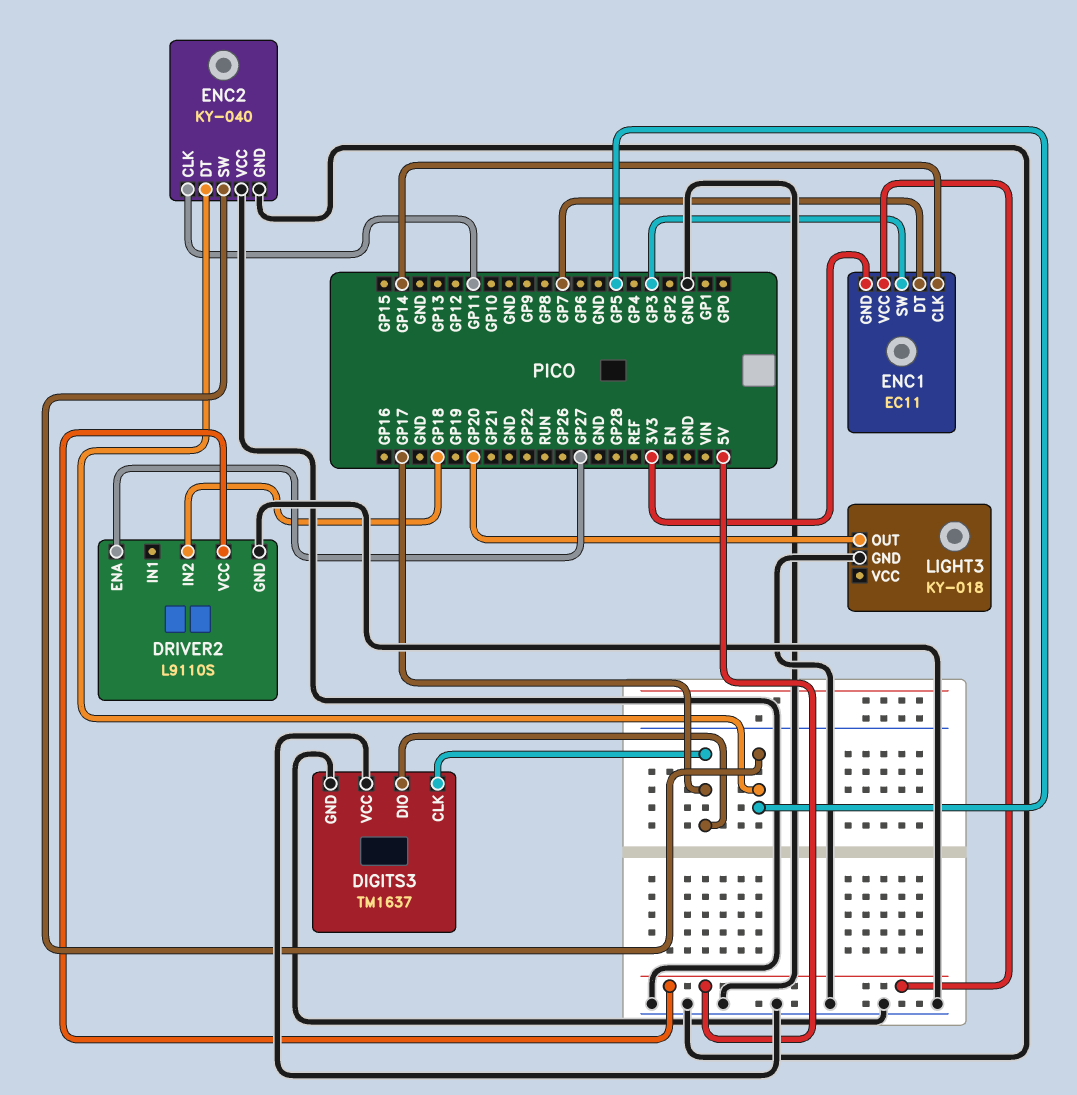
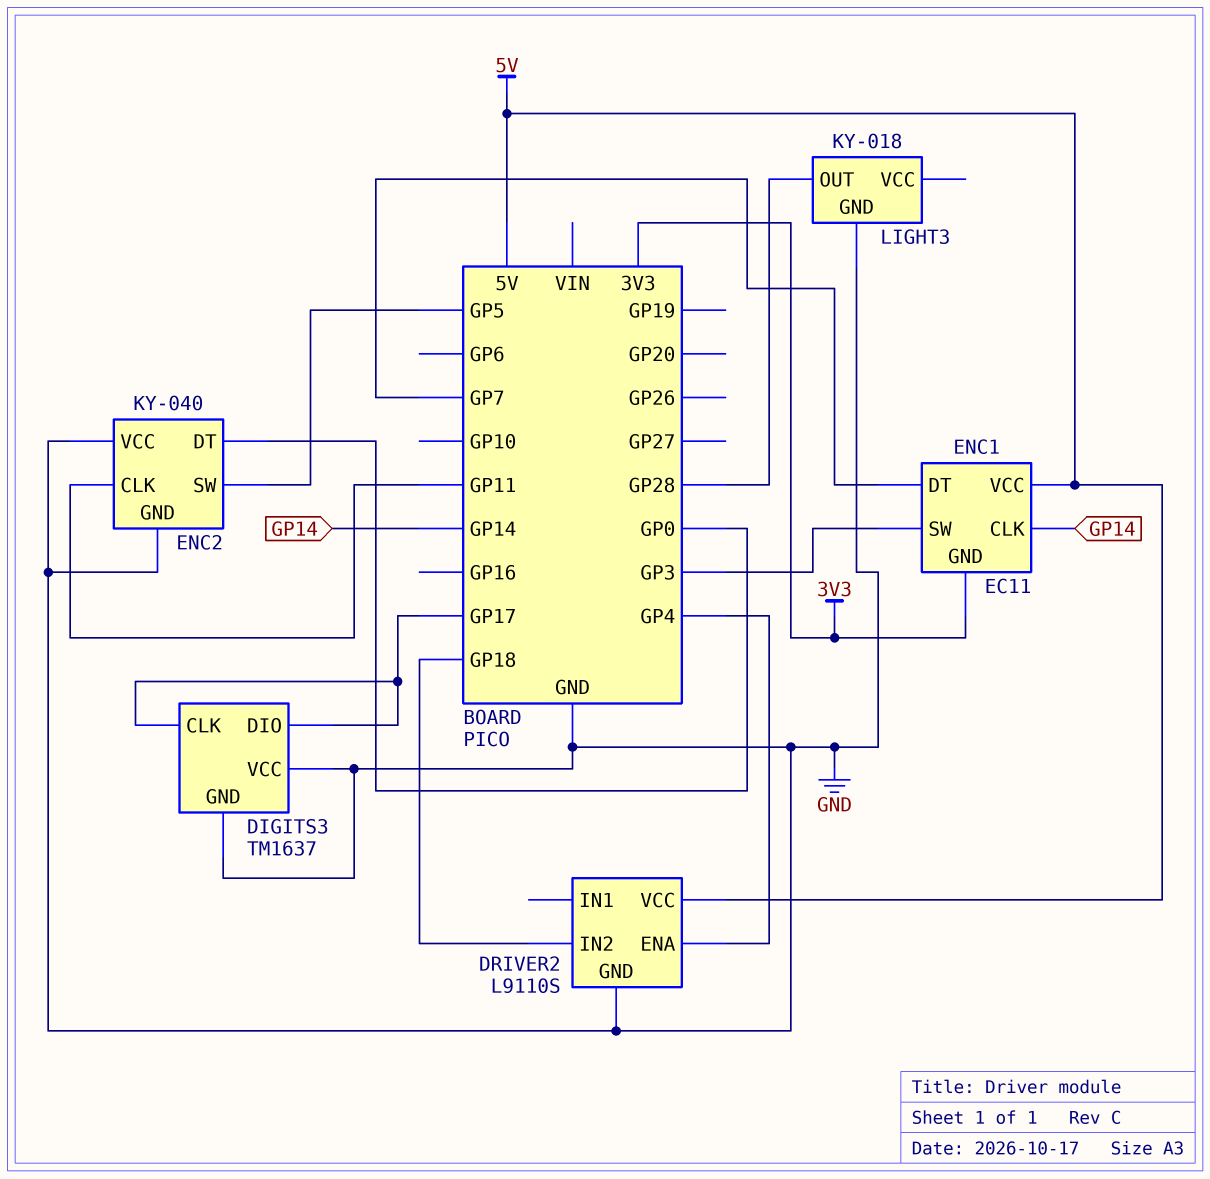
DRIVER2 pin ENA: GP27 -> GP4
ENC2 pin DT: GP5 -> GP0
LIGHT3 pin OUT: GP20 -> GP28

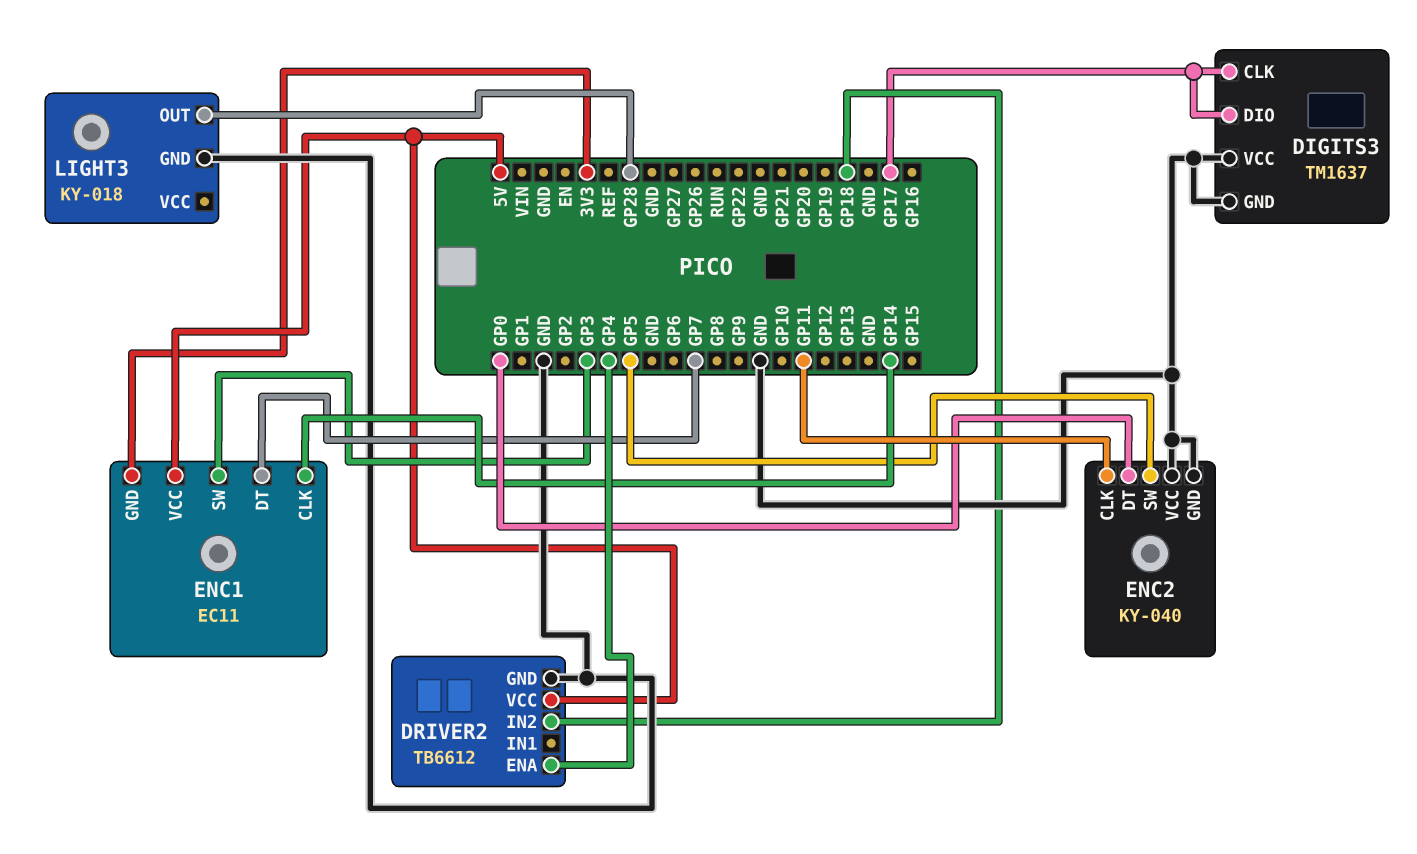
DRIVER2: L9110S -> TB6612

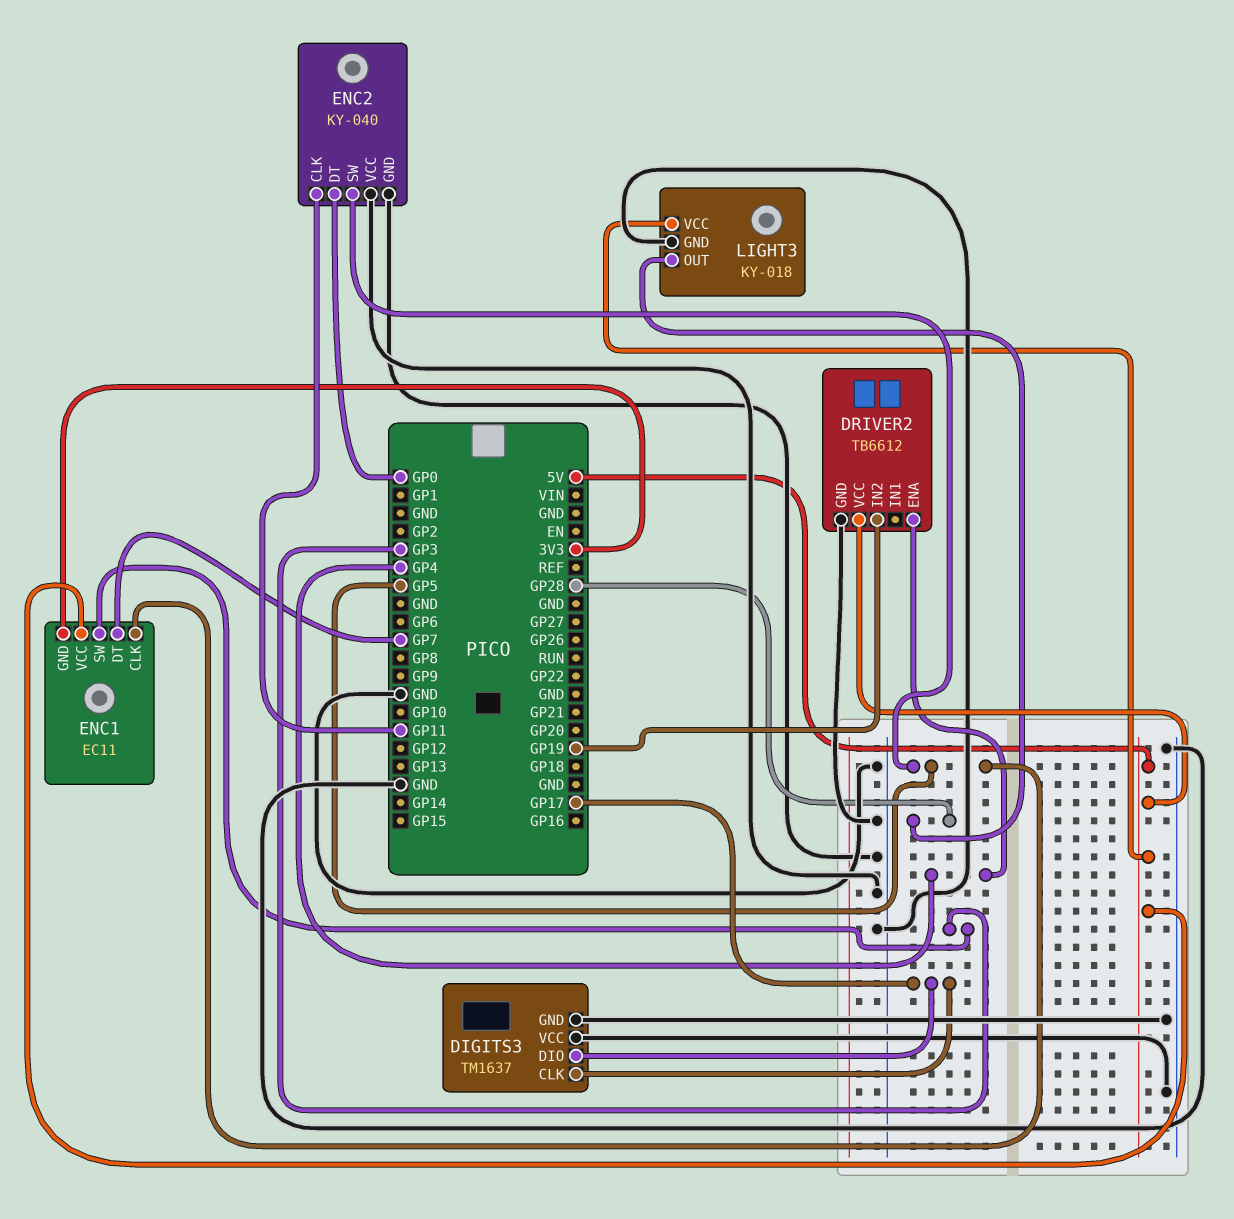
DRIVER2 pin IN2: GP18 -> GP19
ENC1 pin CLK: GP14 -> GP5
LIGHT3 pin VCC: none -> 5V

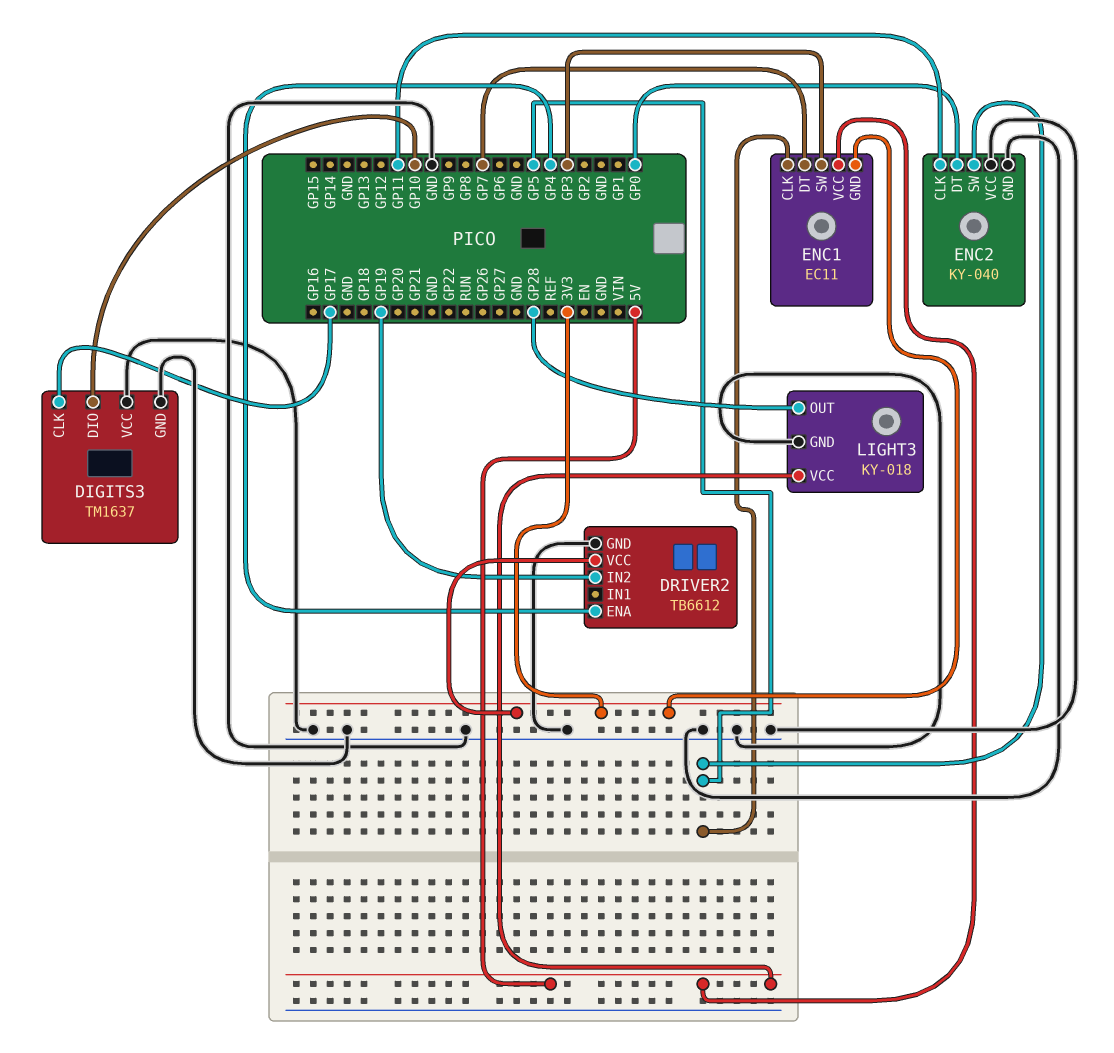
DIGITS3 pin DIO: GP17 -> GP10
DRIVER2 pin VCC: 5V -> 3V3

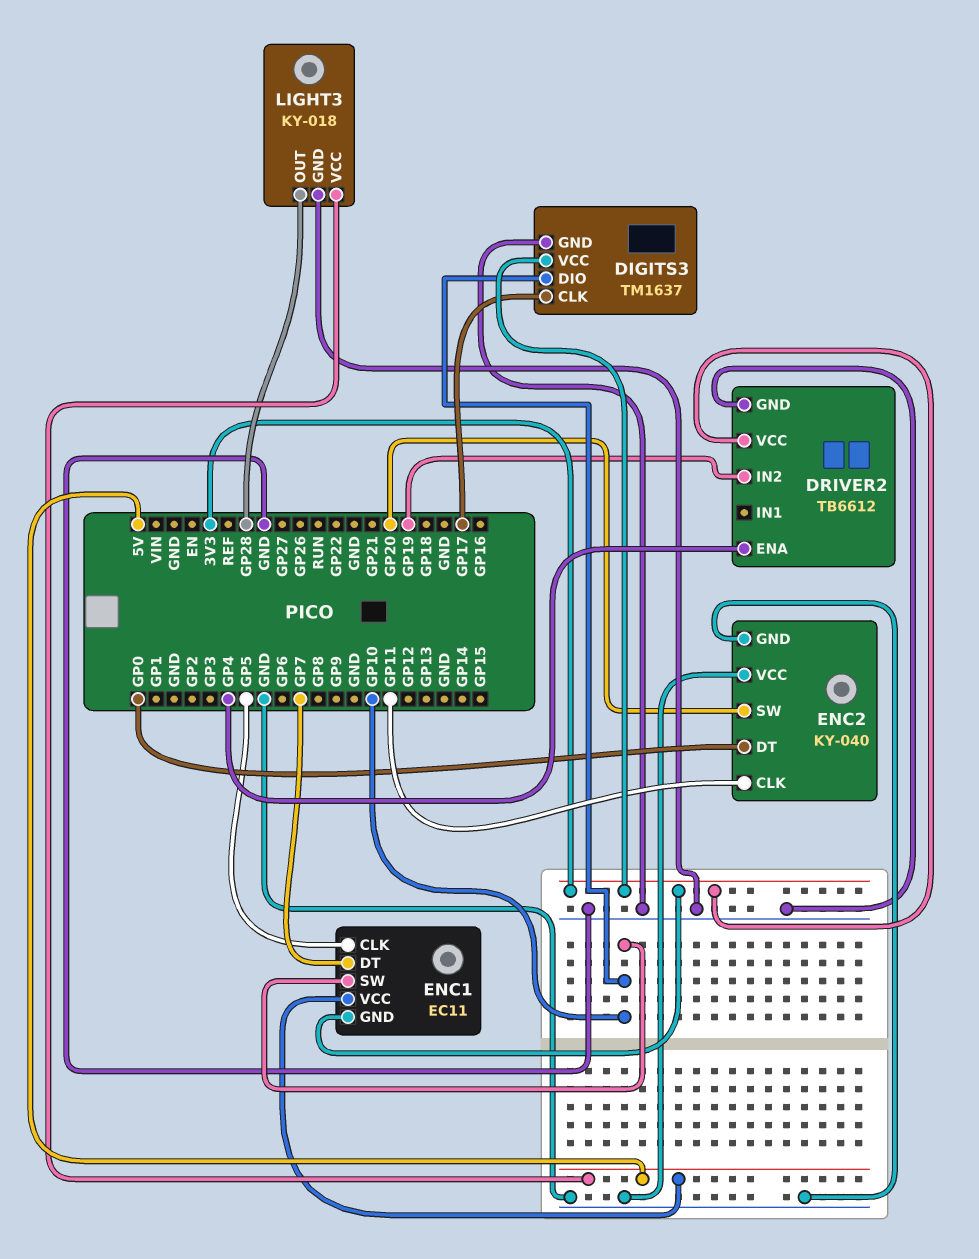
DIGITS3 pin VCC: GND -> 3V3
ENC1 pin SW: GP3 -> GP10
ENC2 pin SW: GP5 -> GP20

